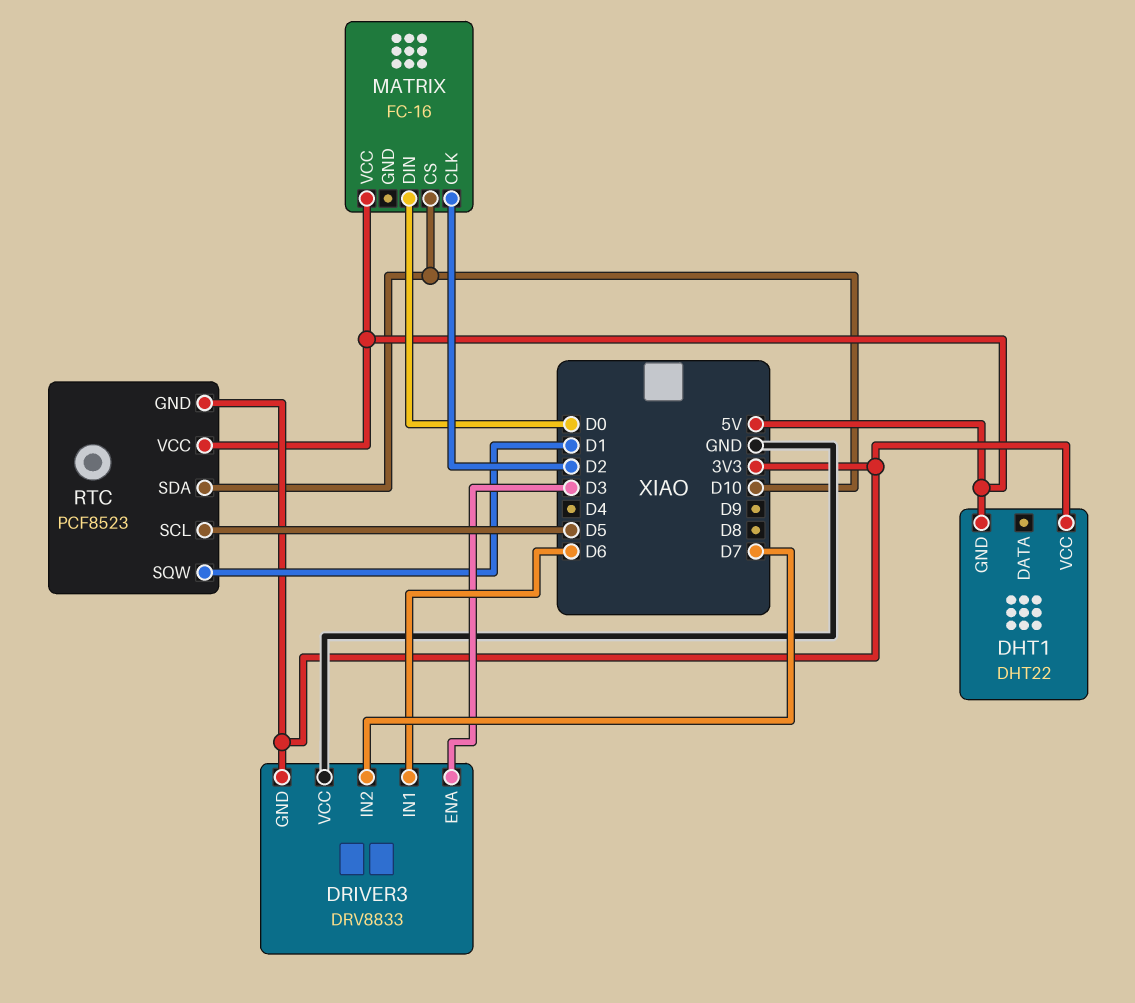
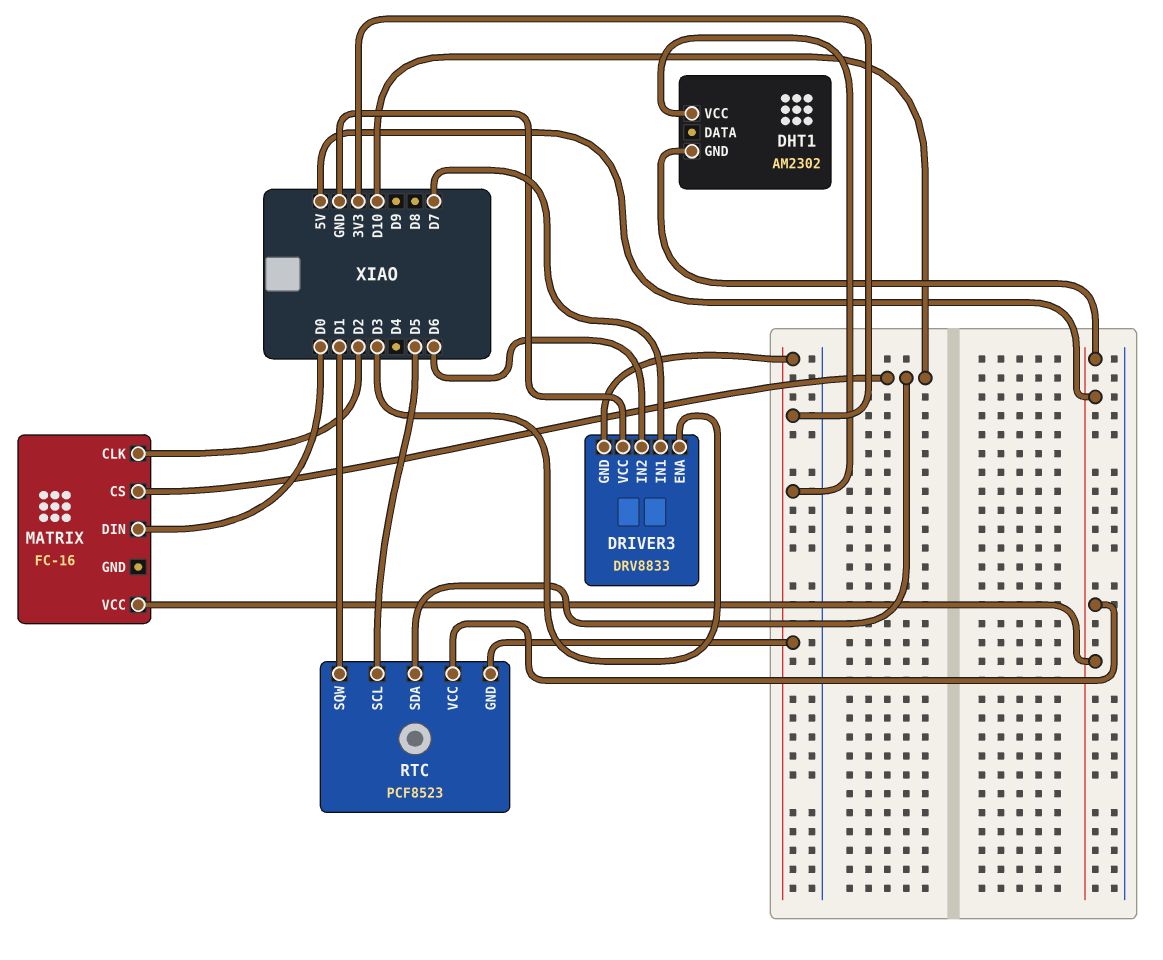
DHT1: DHT22 -> AM2302
DRIVER3 pin IN1: D6 -> D7
DRIVER3 pin IN2: D7 -> D6

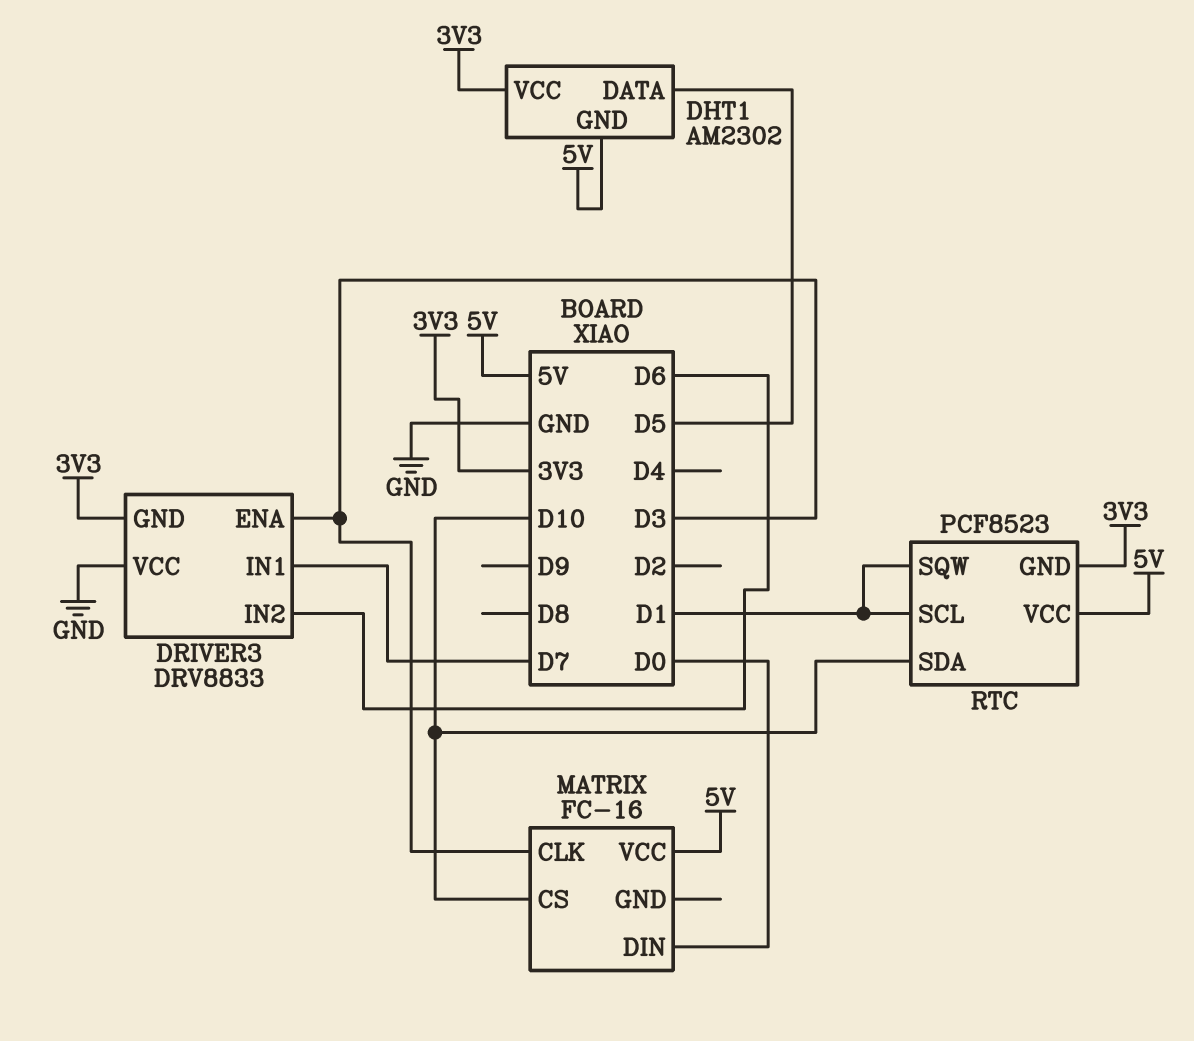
DHT1 pin DATA: none -> D5
MATRIX pin CLK: D2 -> D3
RTC pin SCL: D5 -> D1

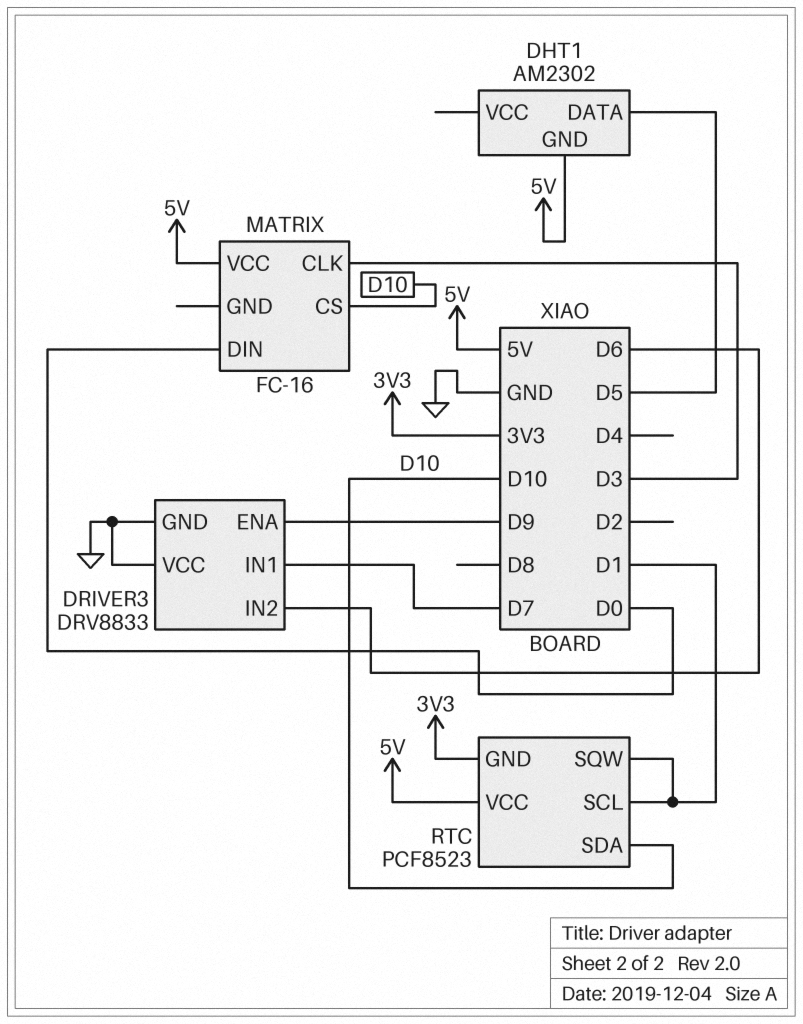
DHT1 pin VCC: 3V3 -> none
DRIVER3 pin ENA: D3 -> D9
DRIVER3 pin GND: 3V3 -> GND

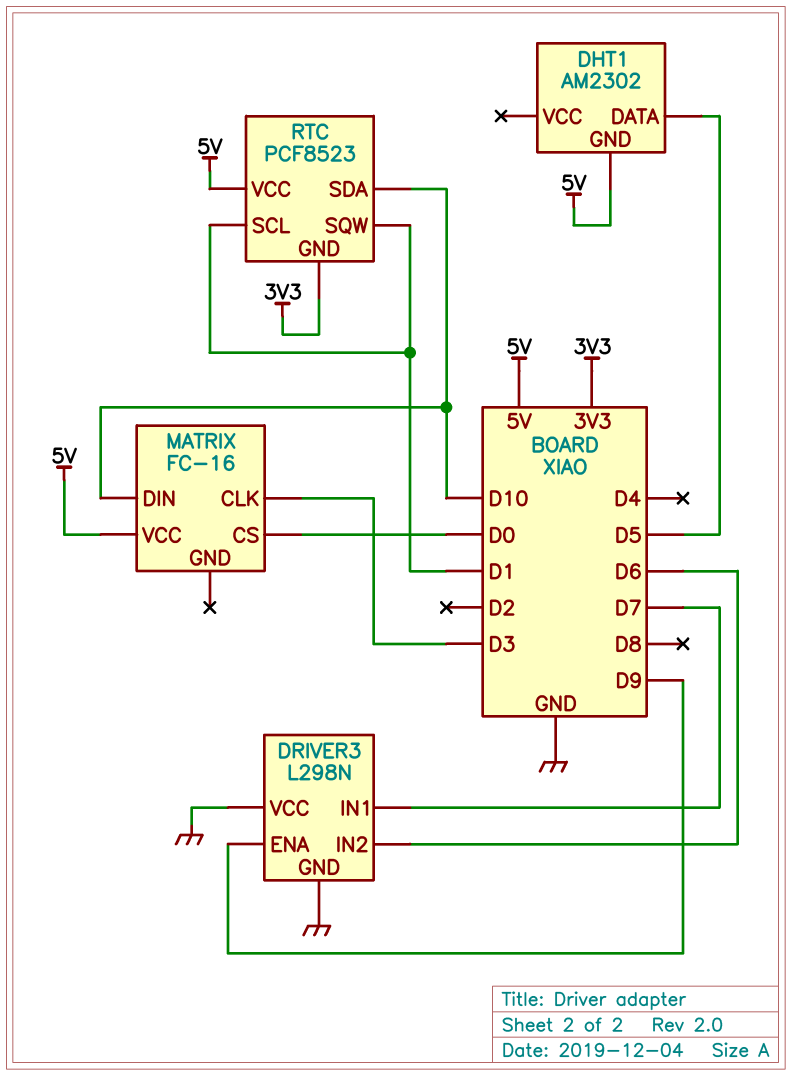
DRIVER3: DRV8833 -> L298N
MATRIX pin CS: D10 -> D0
MATRIX pin DIN: D0 -> D10

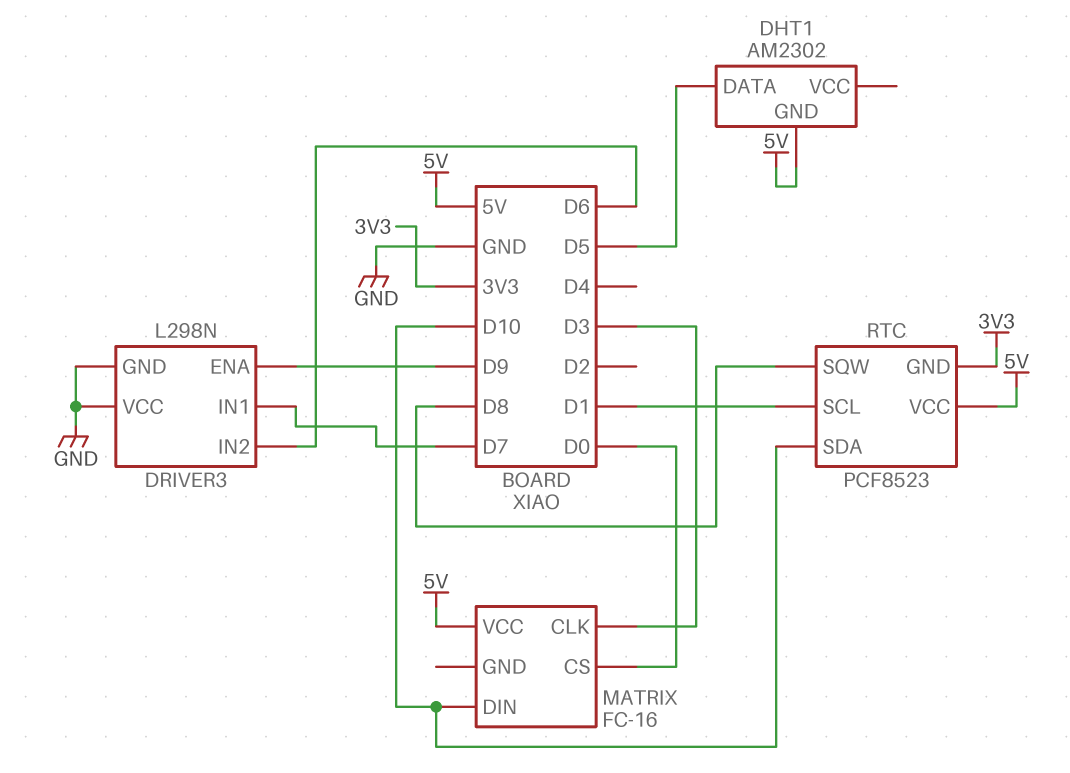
RTC pin SQW: D1 -> D8

